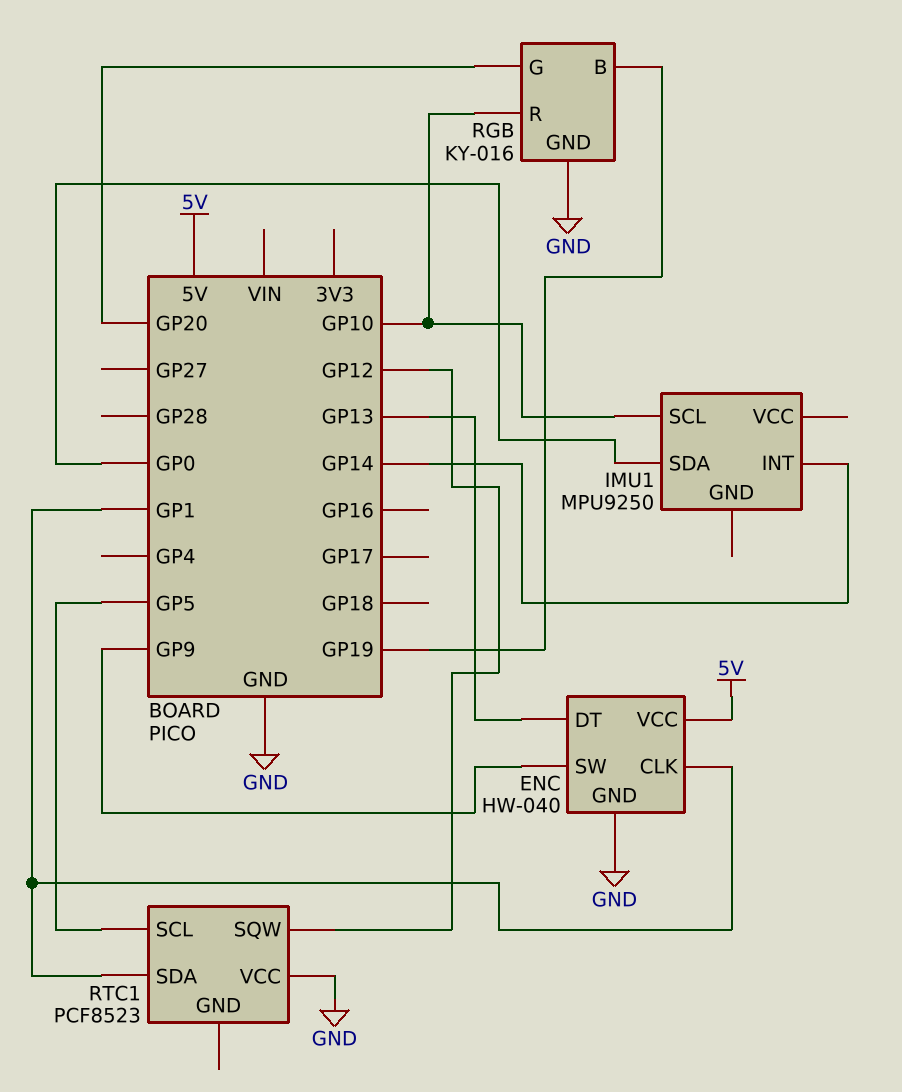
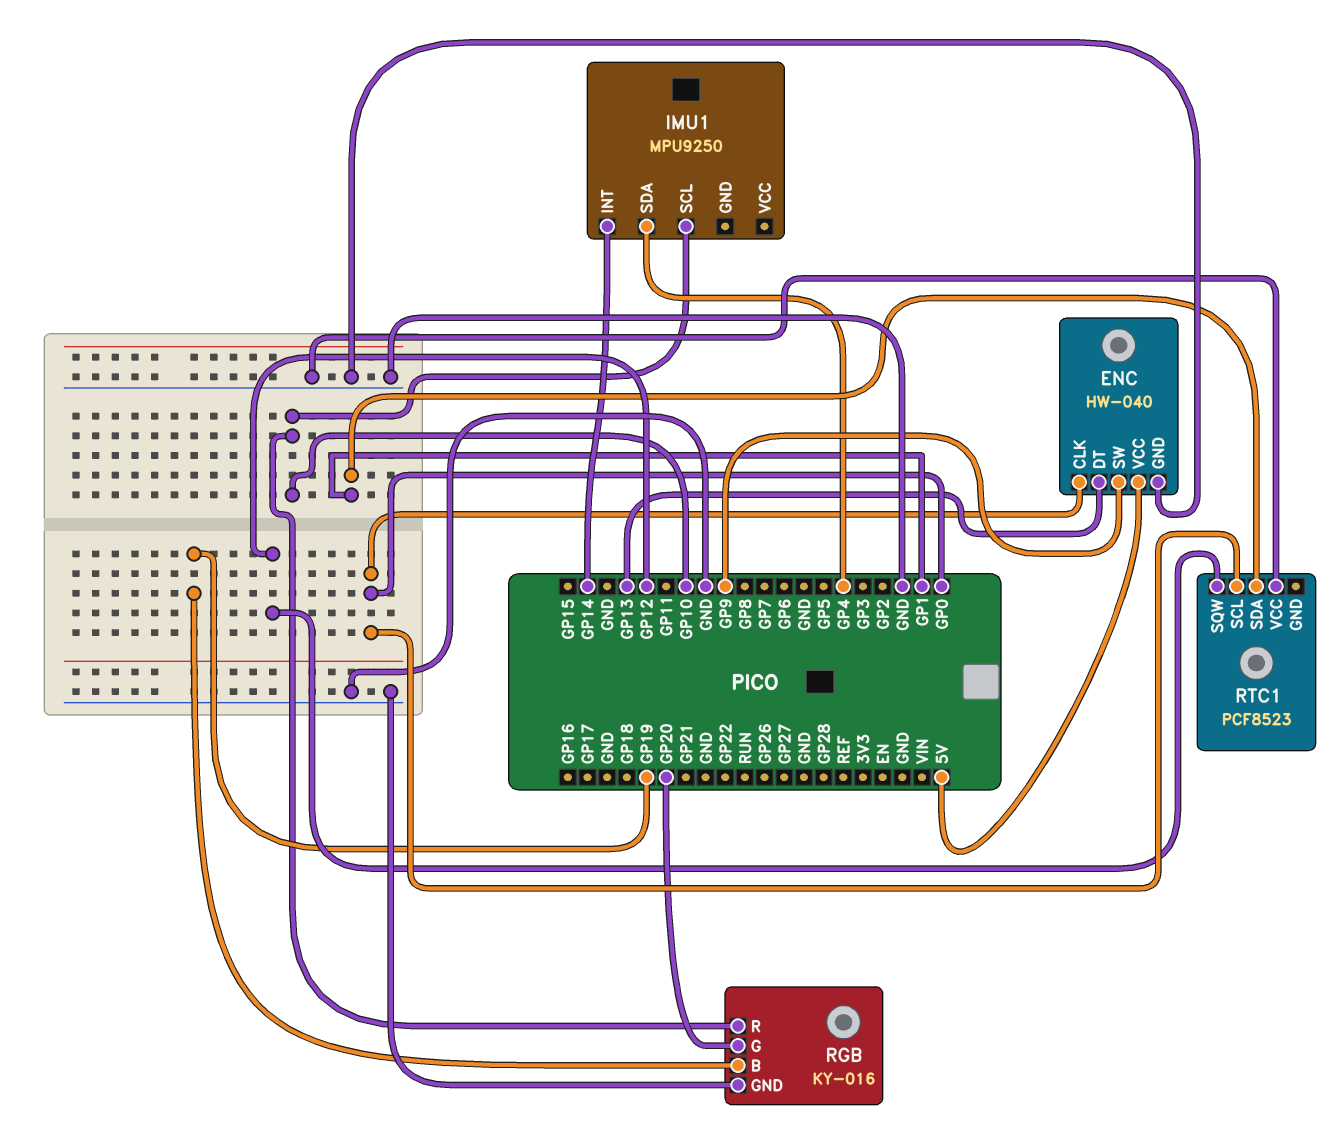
ENC pin CLK: GP1 -> GP0
IMU1 pin SDA: GP0 -> GP4
RTC1 pin SCL: GP5 -> GP0

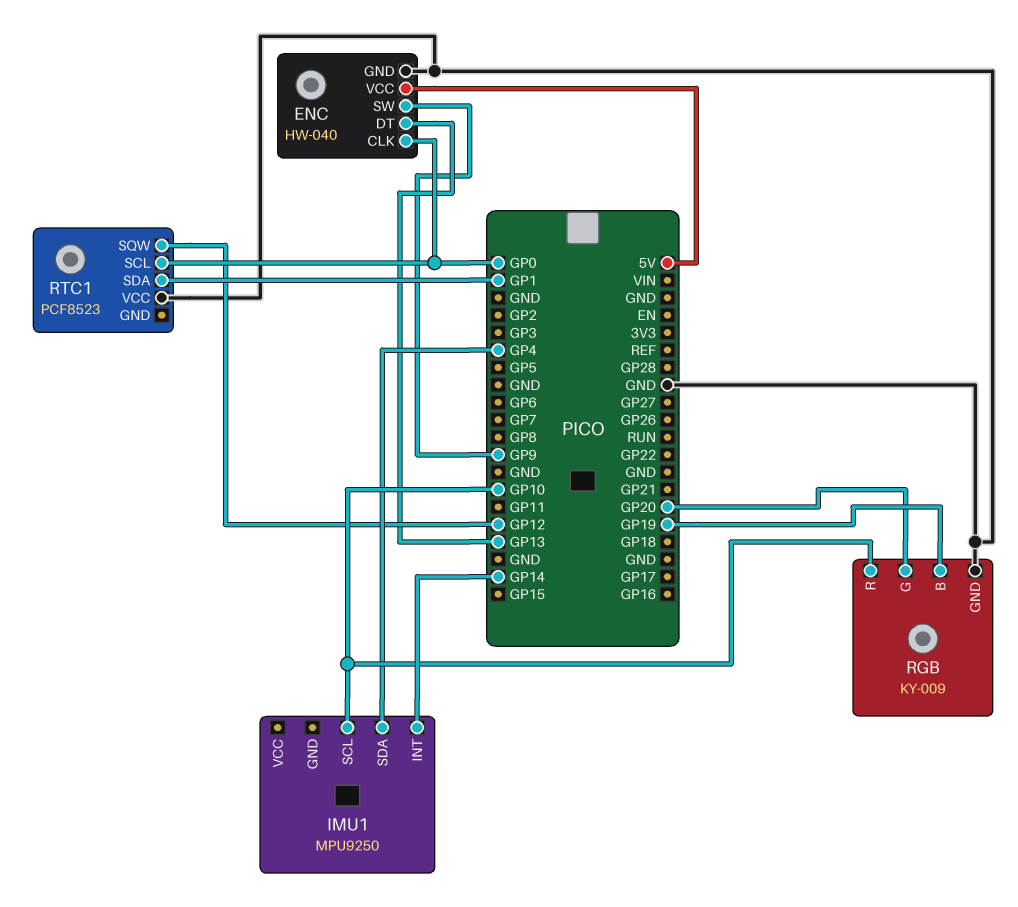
RGB: KY-016 -> KY-009

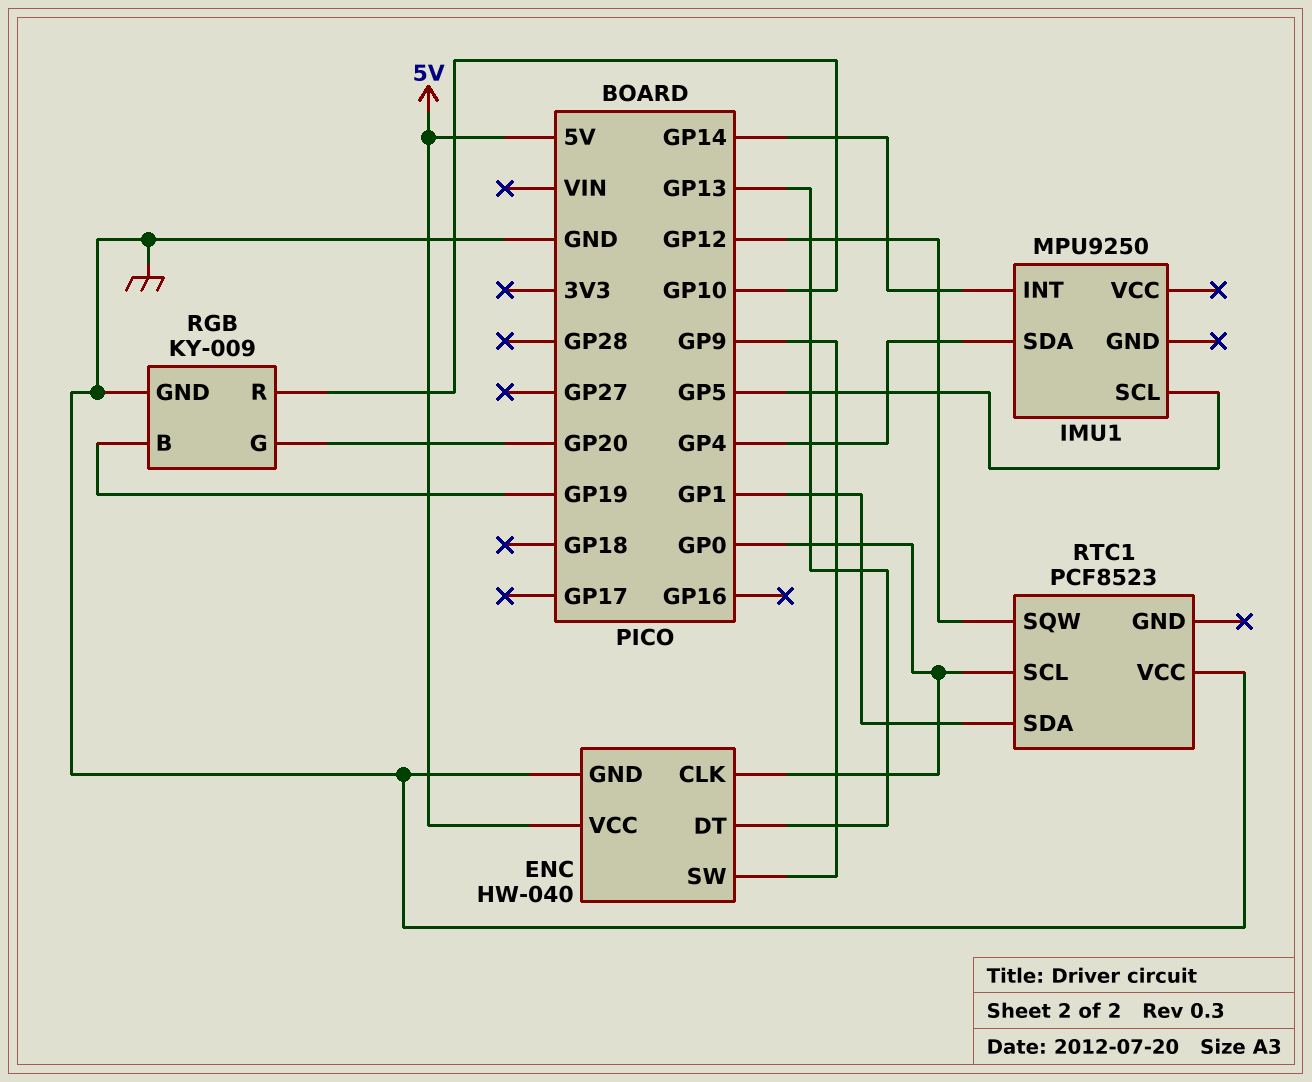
IMU1 pin SCL: GP10 -> GP5

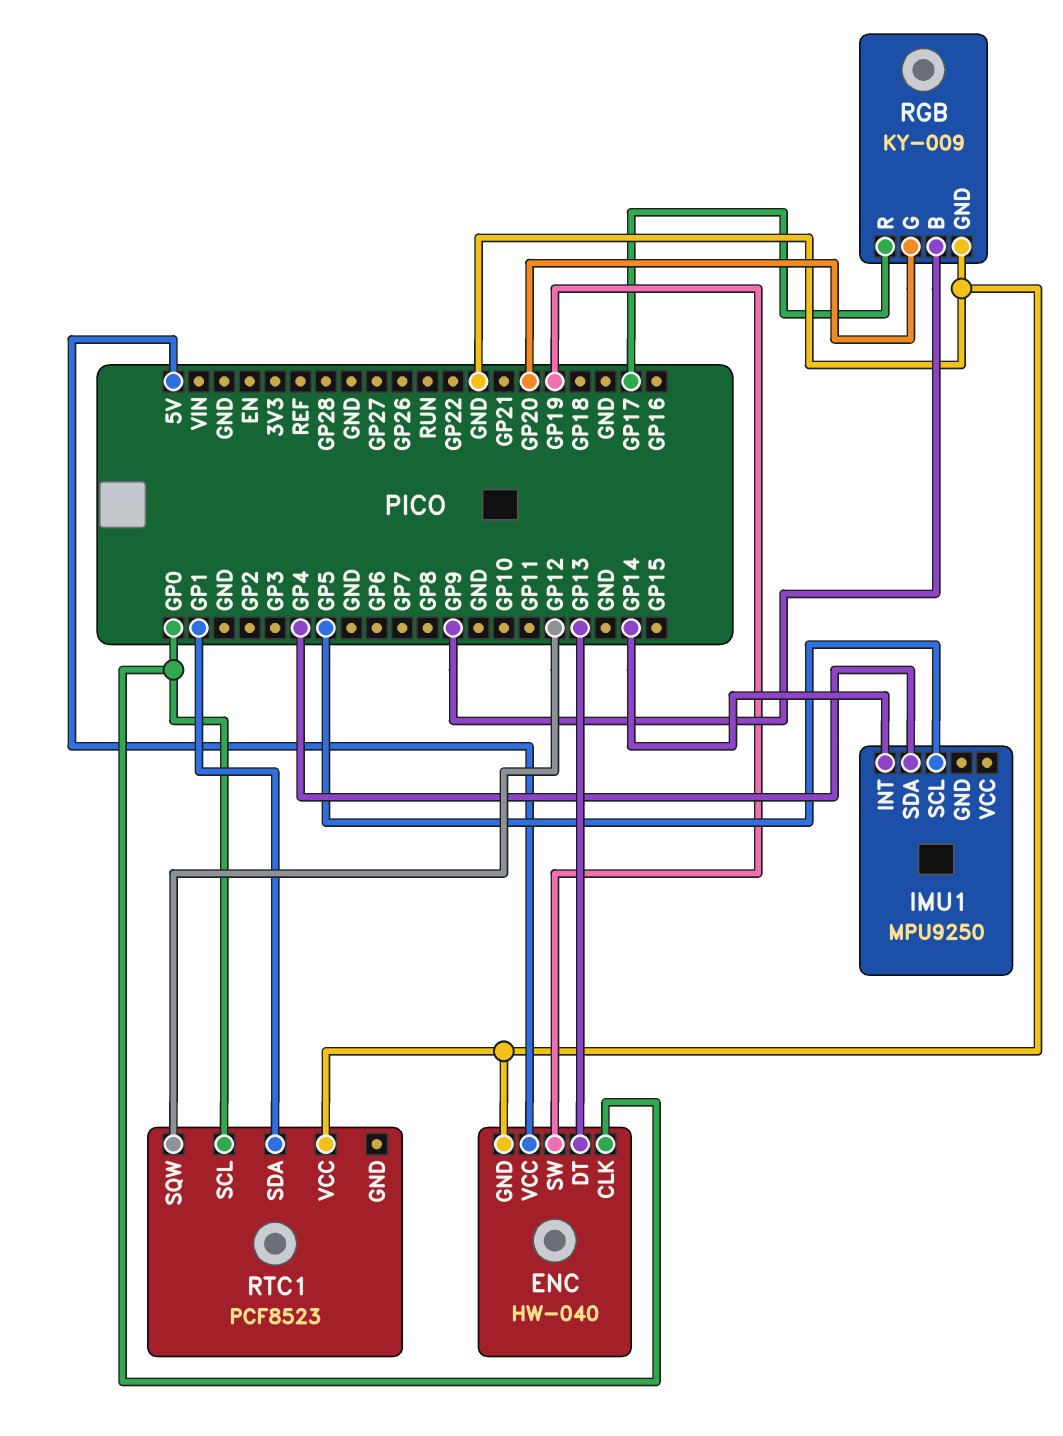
ENC pin SW: GP9 -> GP19
RGB pin B: GP19 -> GP9
RGB pin R: GP10 -> GP17

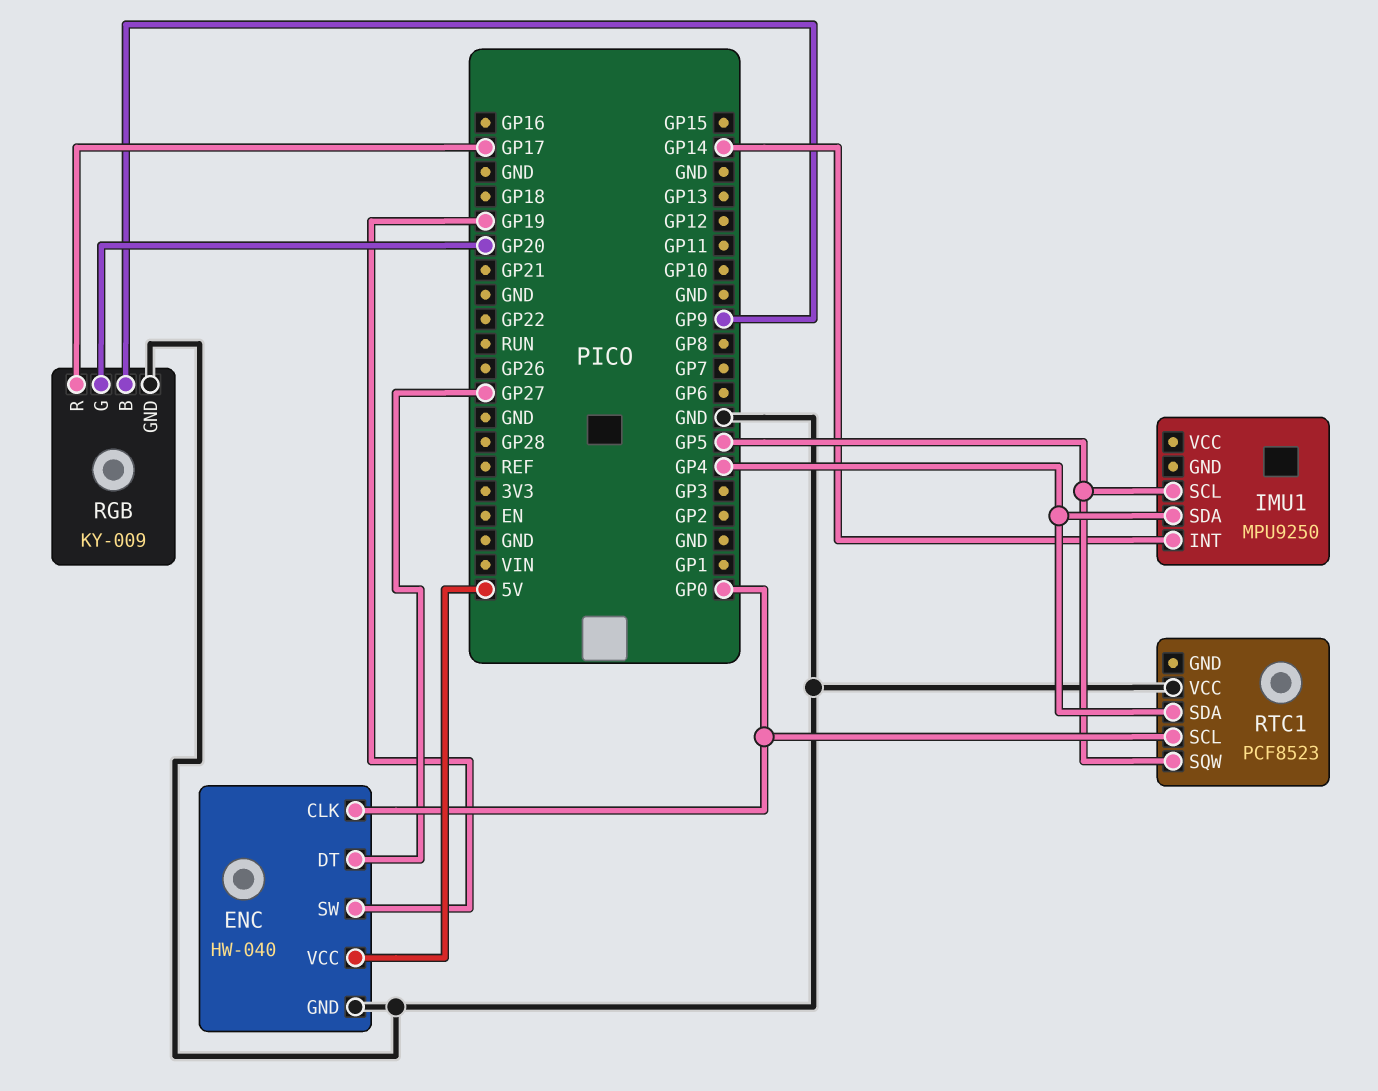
ENC pin DT: GP13 -> GP27
RTC1 pin SDA: GP1 -> GP4
RTC1 pin SQW: GP12 -> GP5

